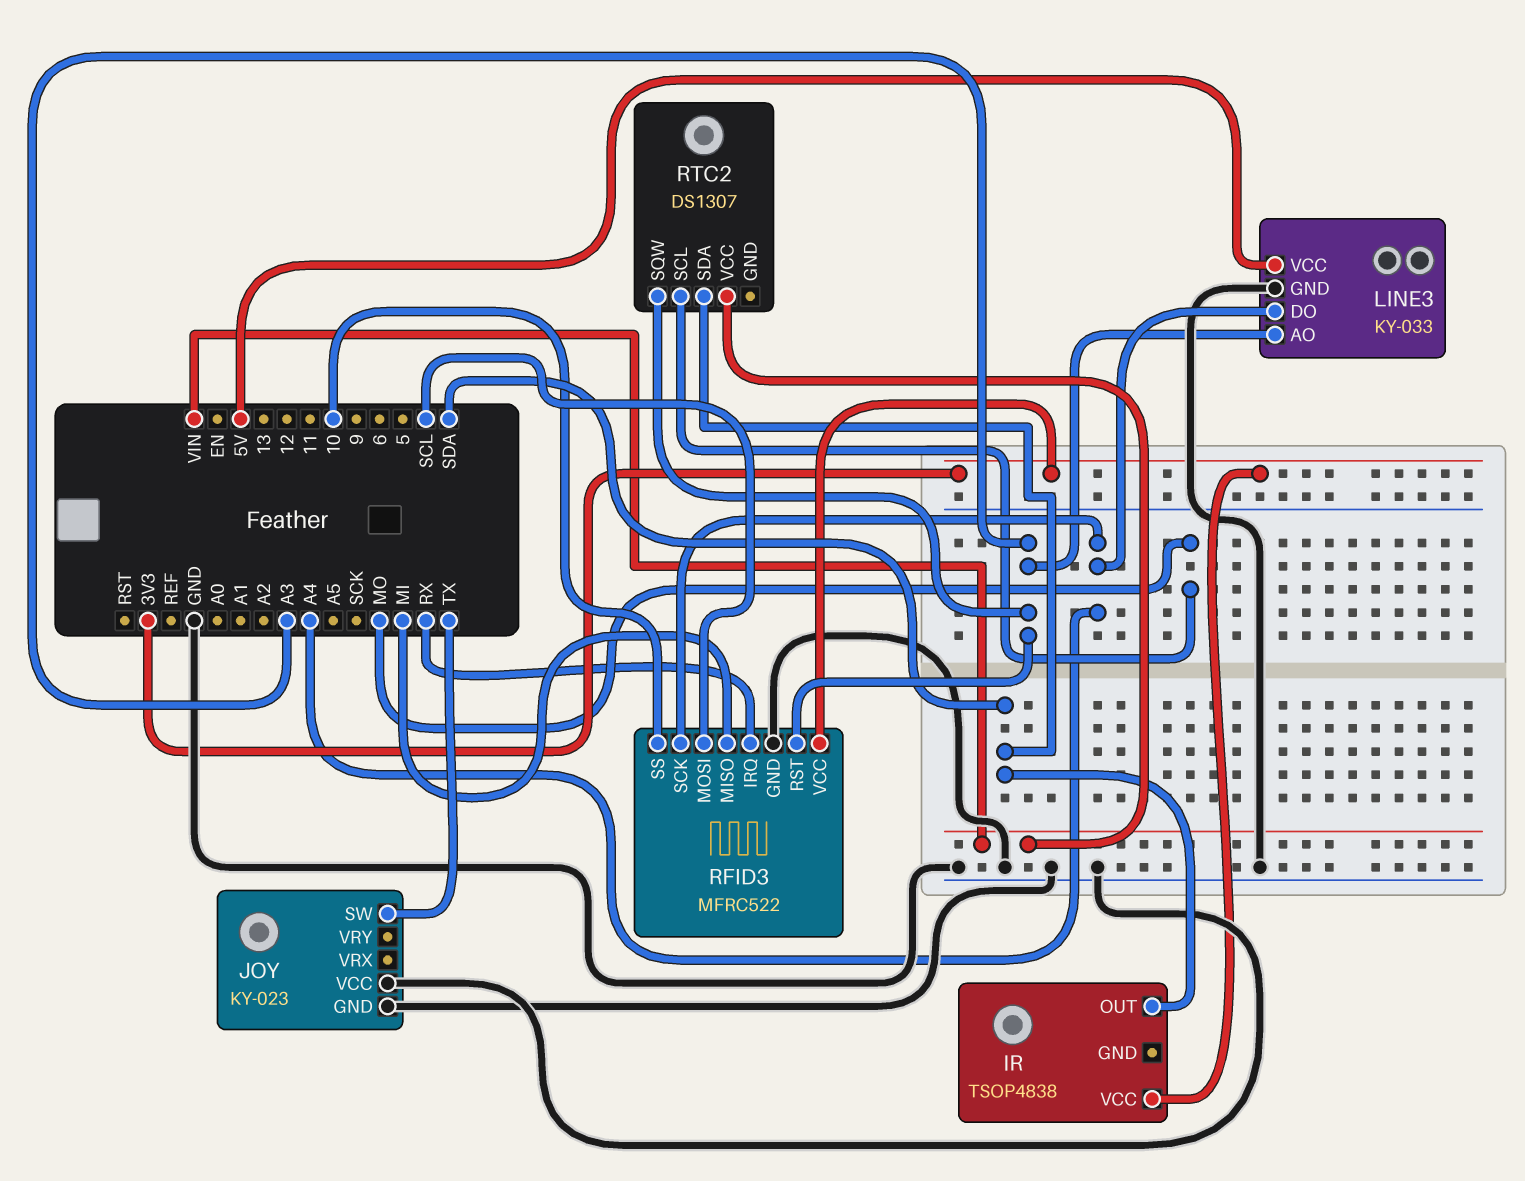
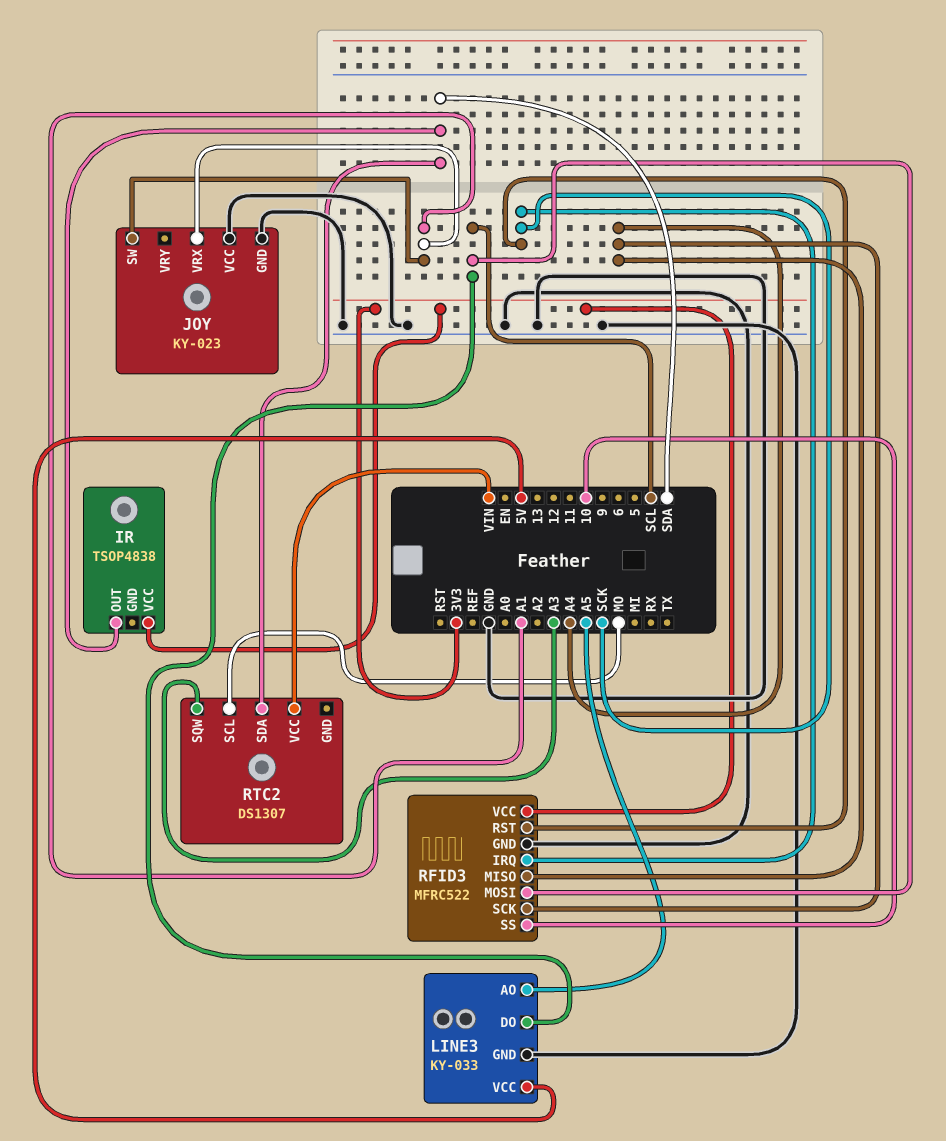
JOY pin SW: TX -> A1
JOY pin VRX: none -> A1
LINE3 pin AO: A3 -> A5
LINE3 pin DO: A4 -> SCL
RFID3 pin IRQ: RX -> SCK
RFID3 pin MISO: MI -> A4
RFID3 pin RST: A3 -> SCK

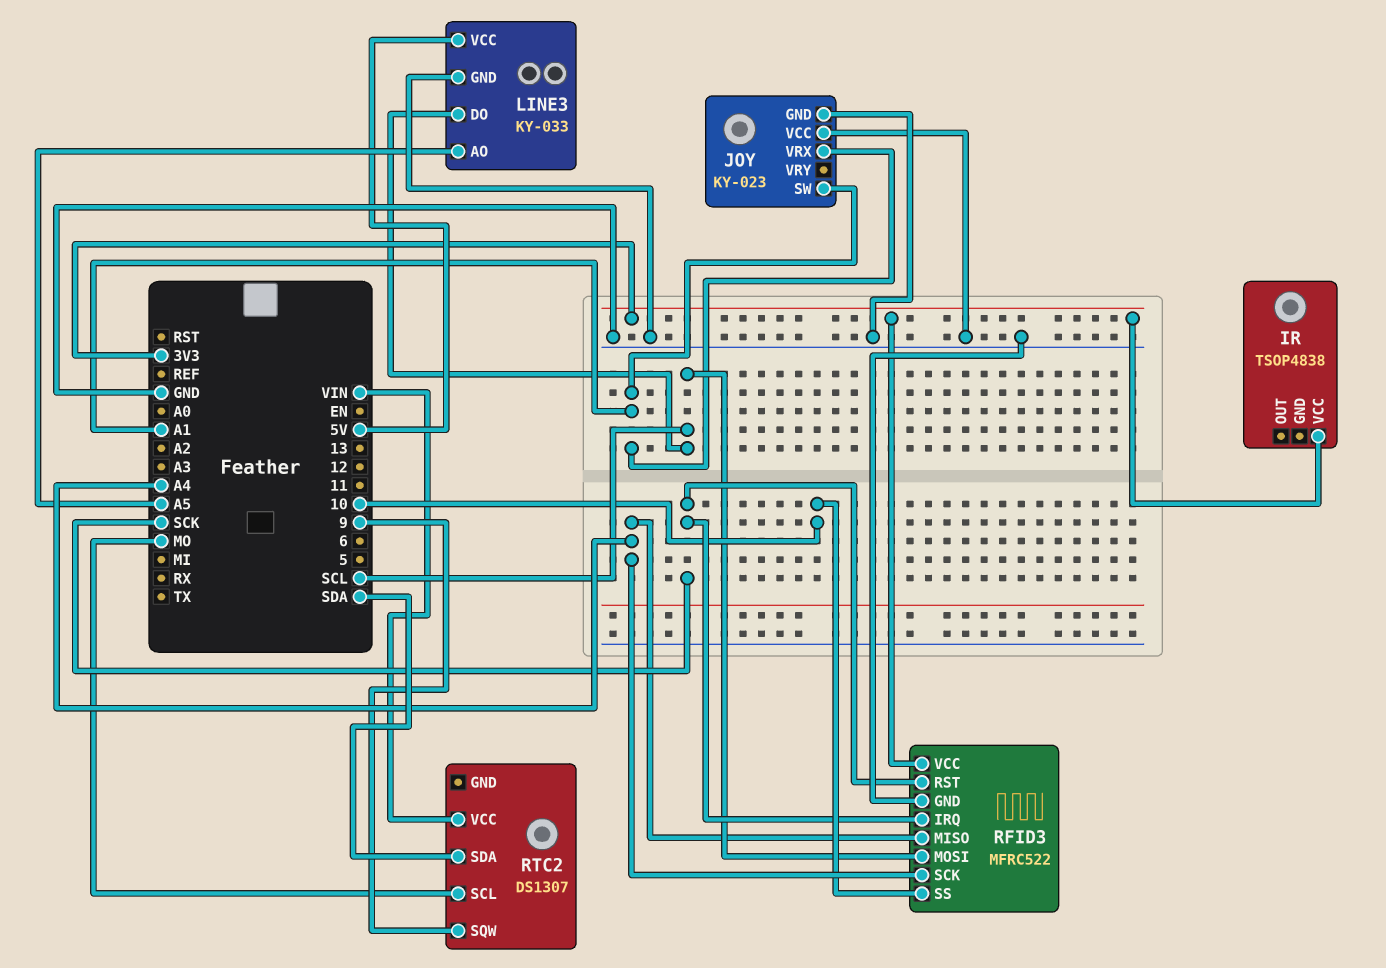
IR pin OUT: SDA -> none
RTC2 pin SQW: A3 -> 9

